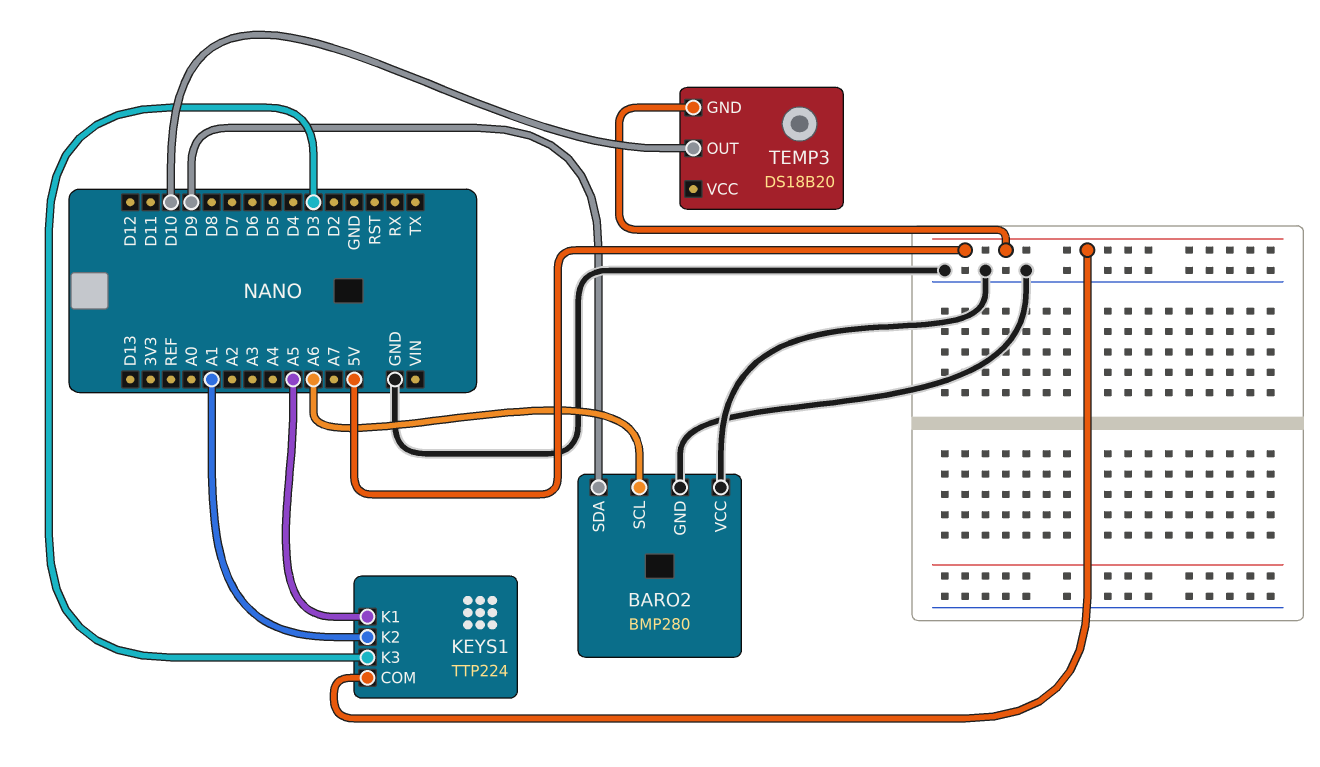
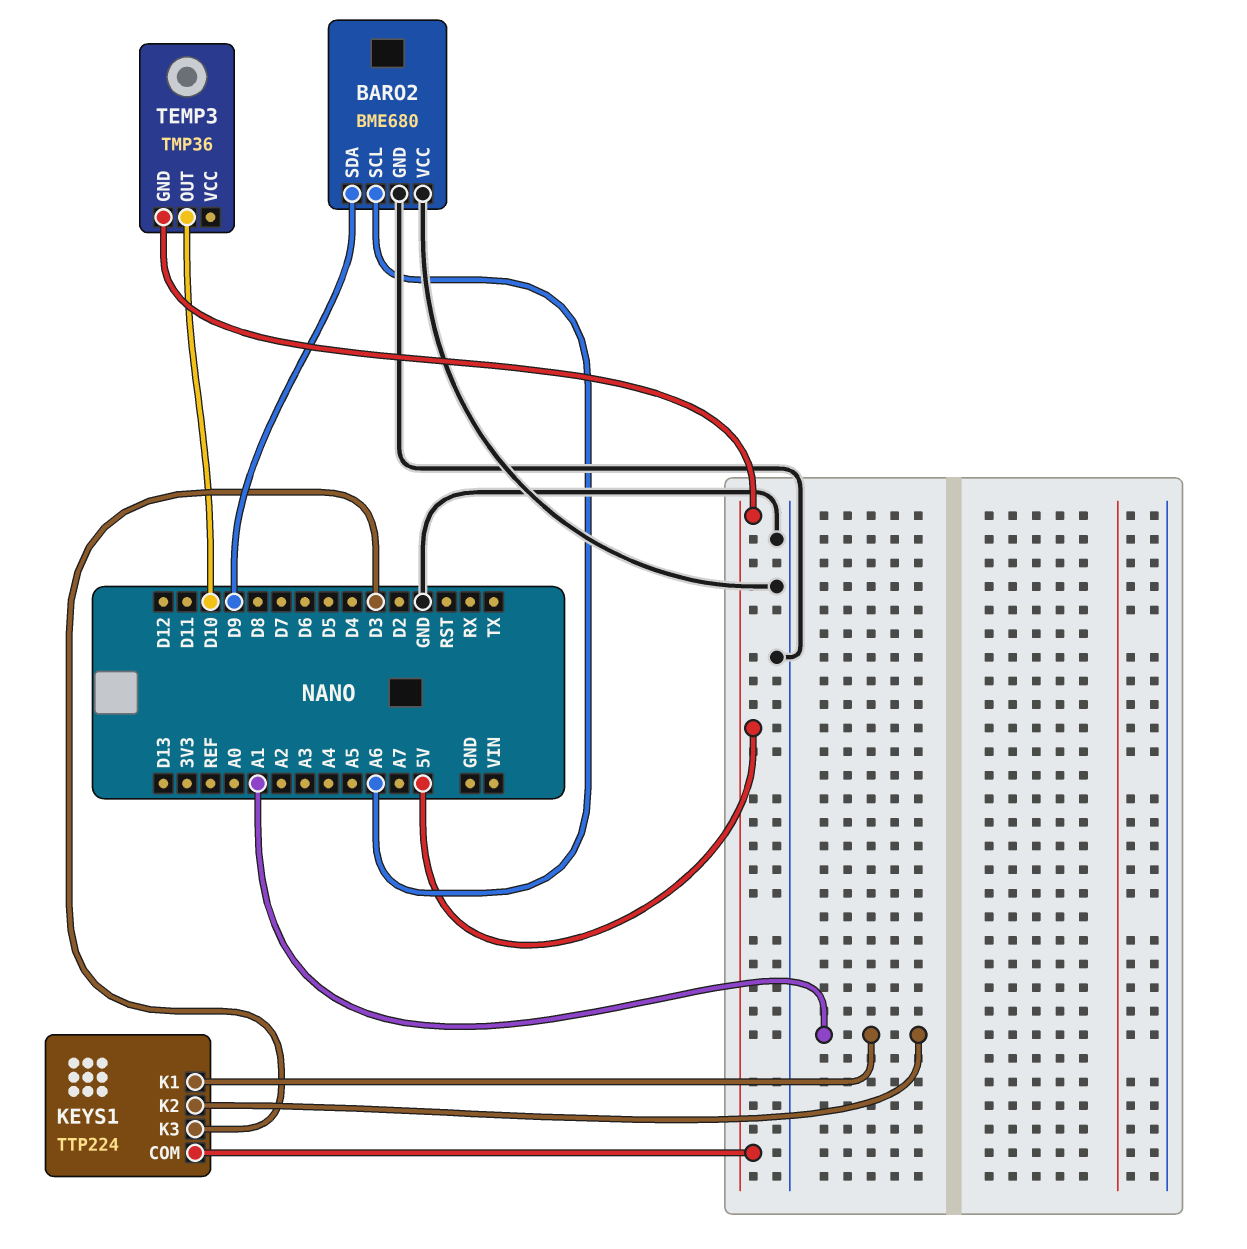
BARO2: BMP280 -> BME680
KEYS1 pin K1: A5 -> A1
TEMP3: DS18B20 -> TMP36

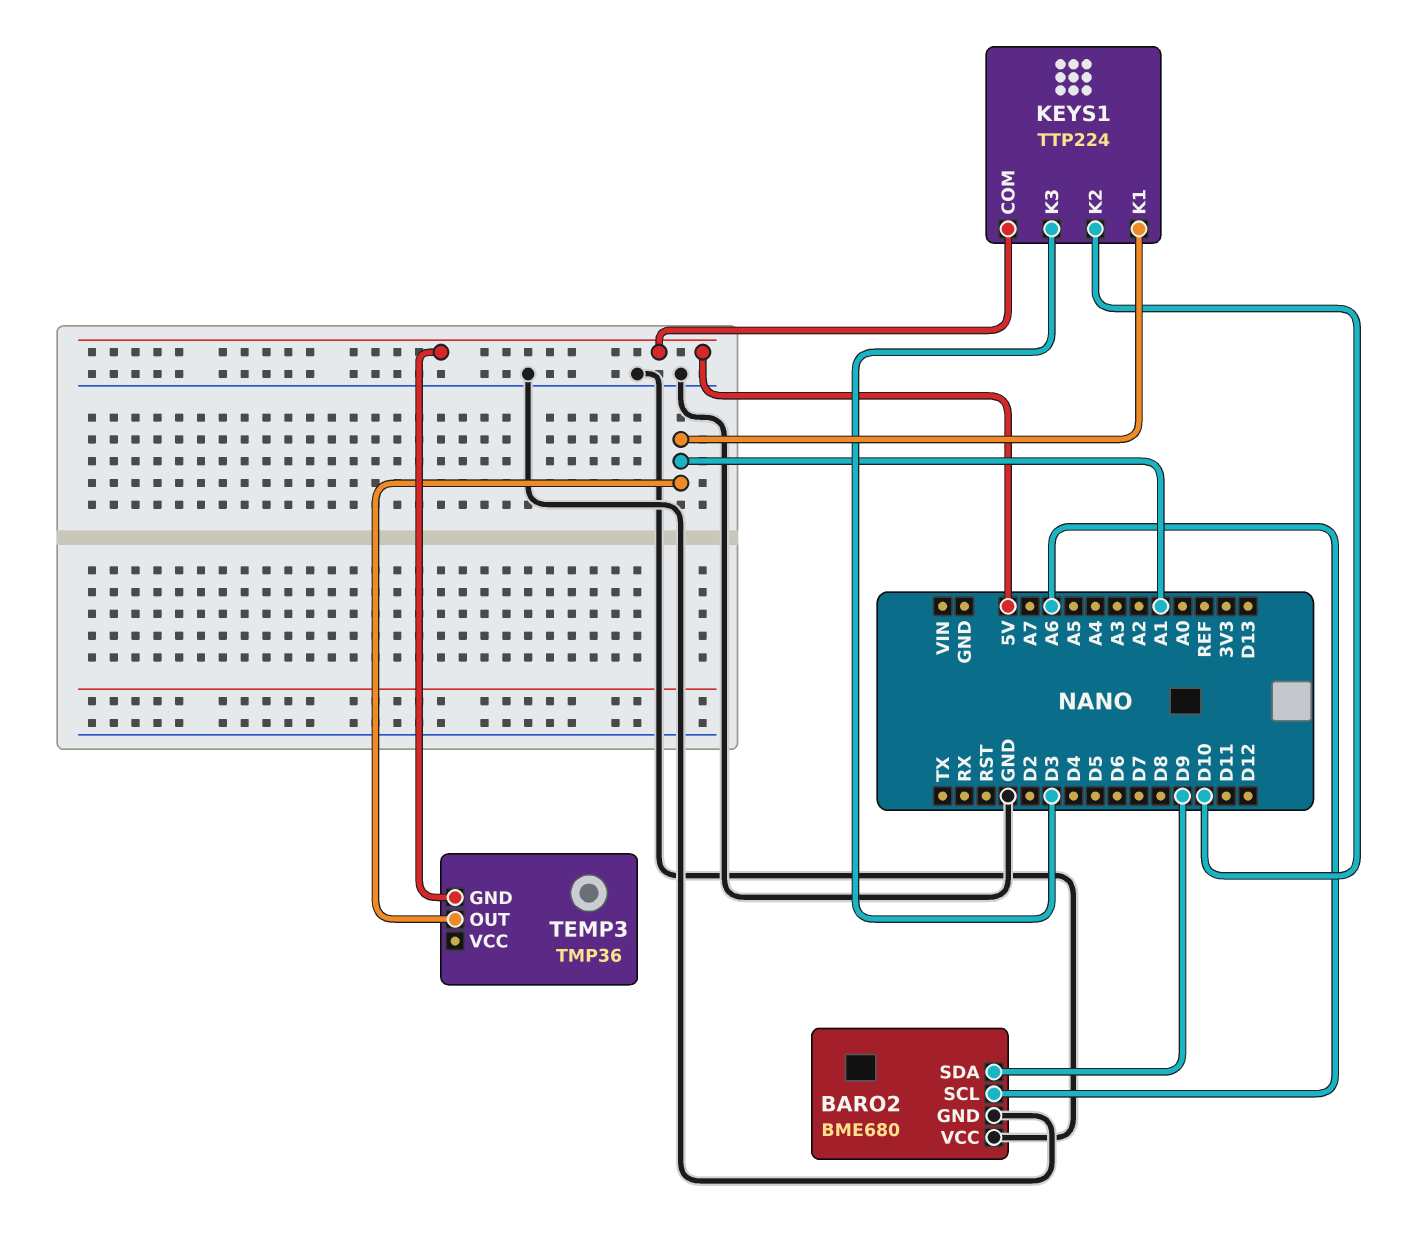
KEYS1 pin K2: A1 -> D10
TEMP3 pin OUT: D10 -> A1

